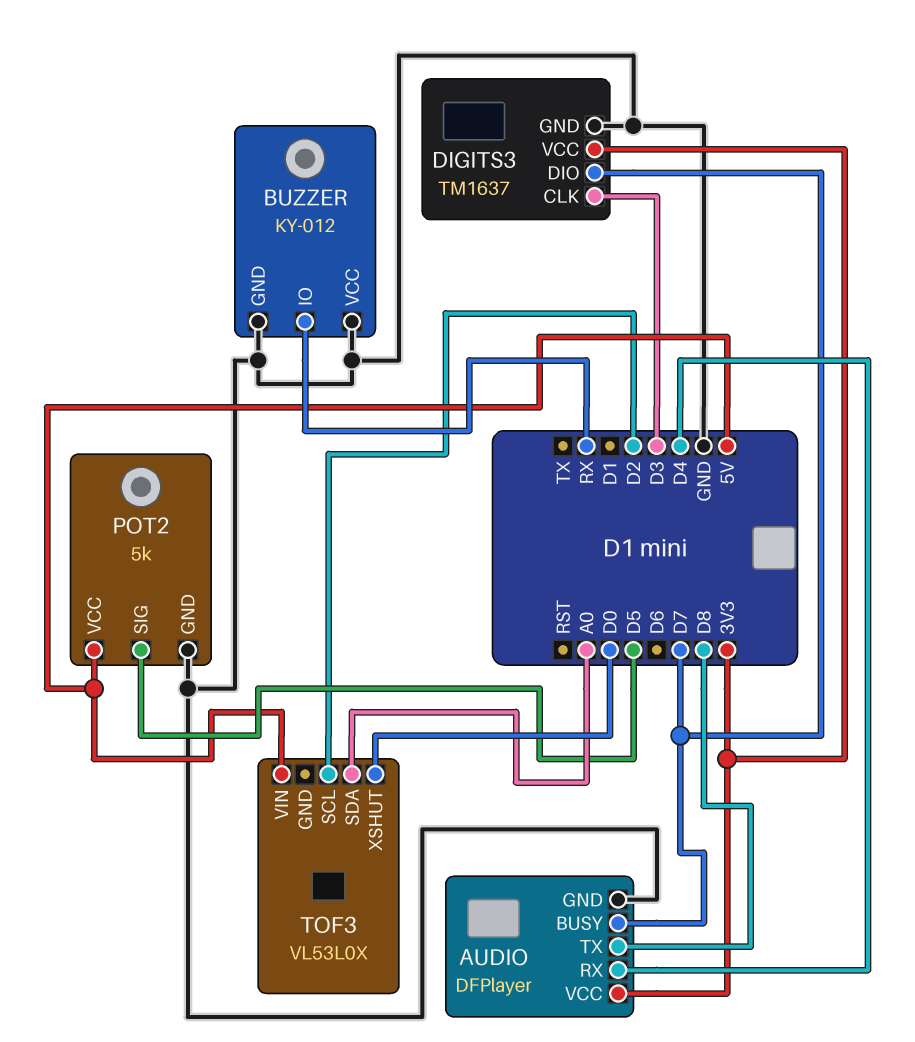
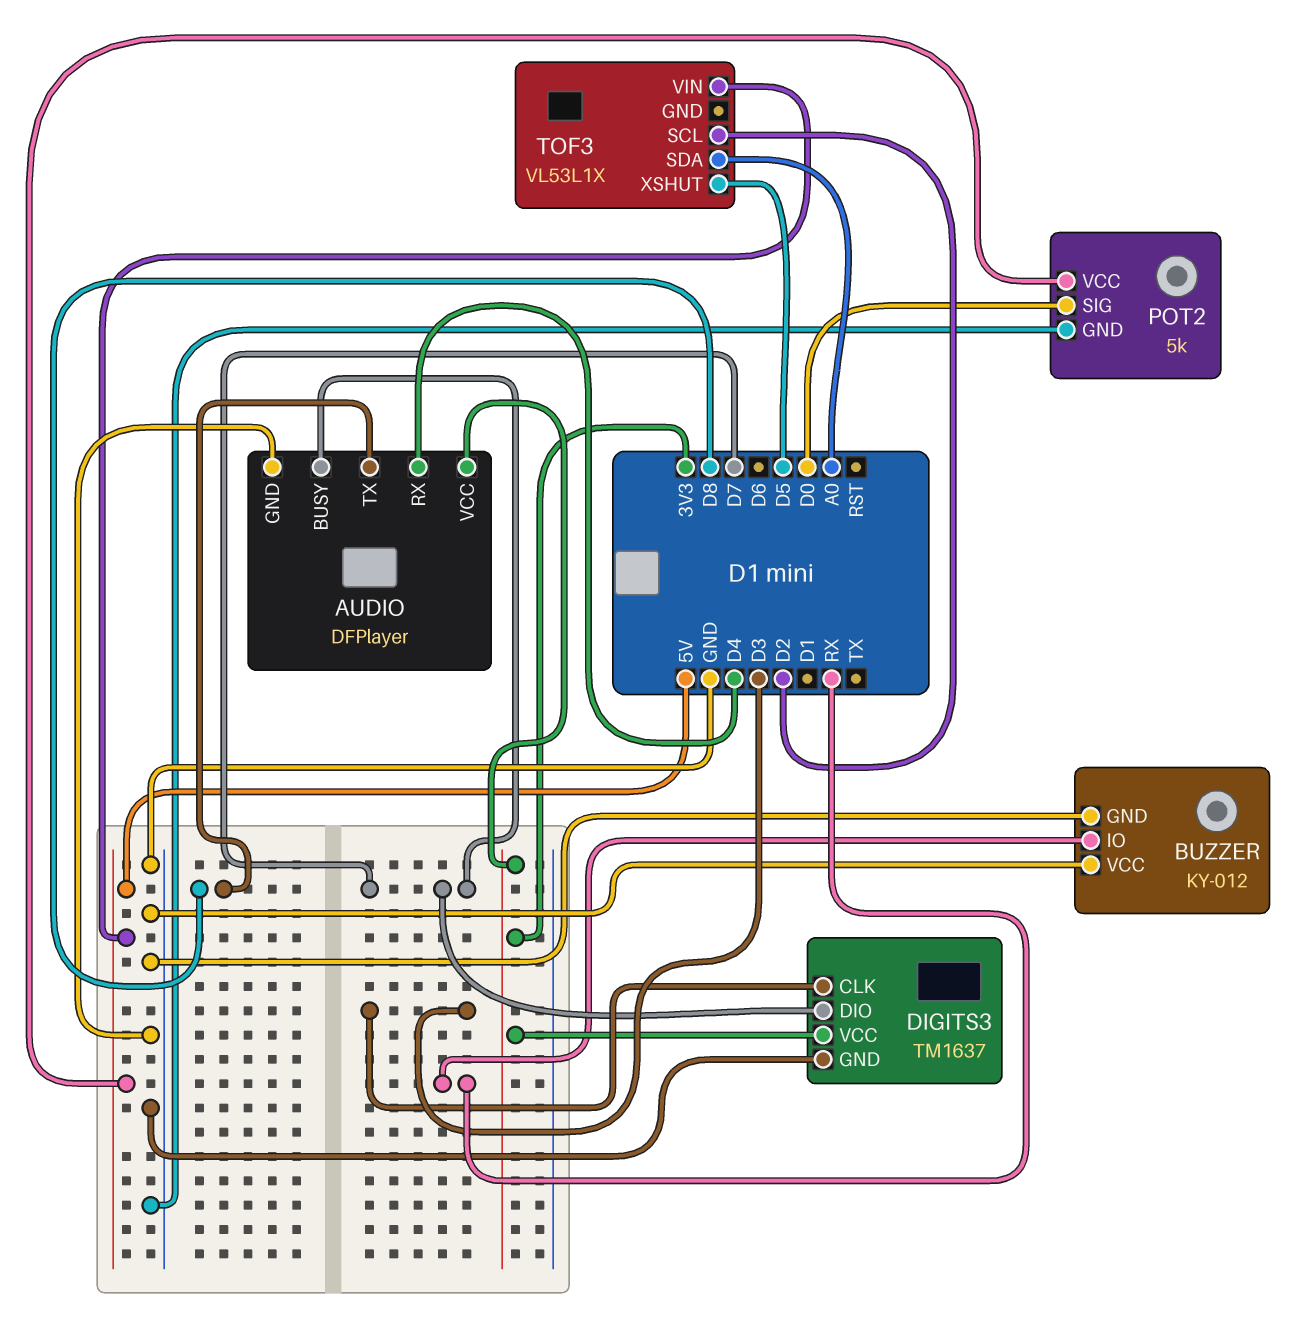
POT2 pin SIG: D5 -> D0
TOF3: VL53L0X -> VL53L1X
TOF3 pin XSHUT: D0 -> D5

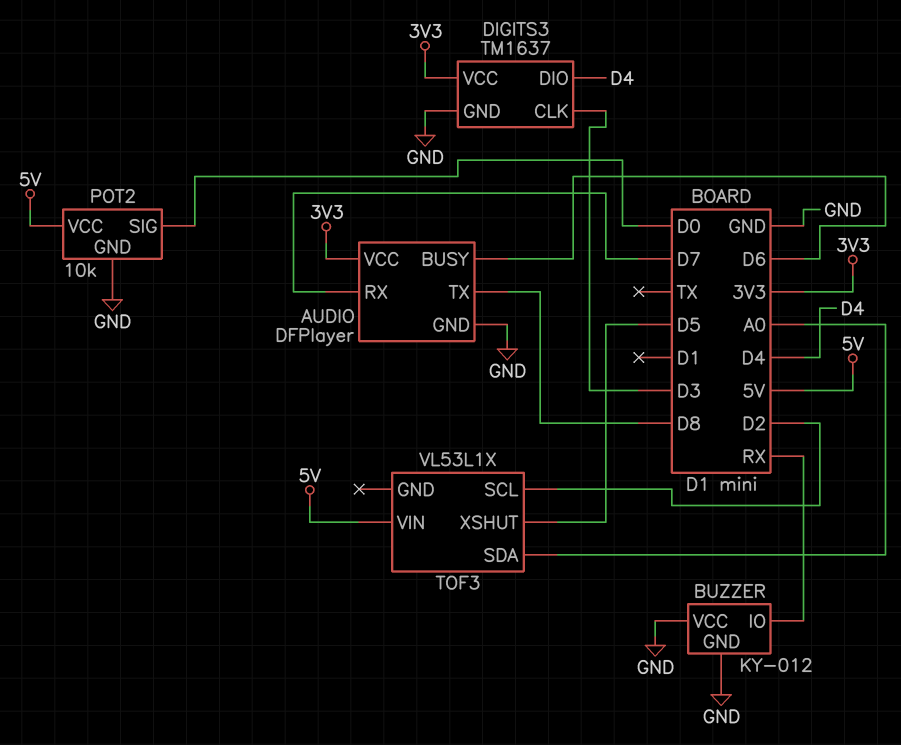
AUDIO pin BUSY: D7 -> D6
AUDIO pin RX: D4 -> D7
DIGITS3 pin DIO: D7 -> D4
POT2: 5k -> 10k

